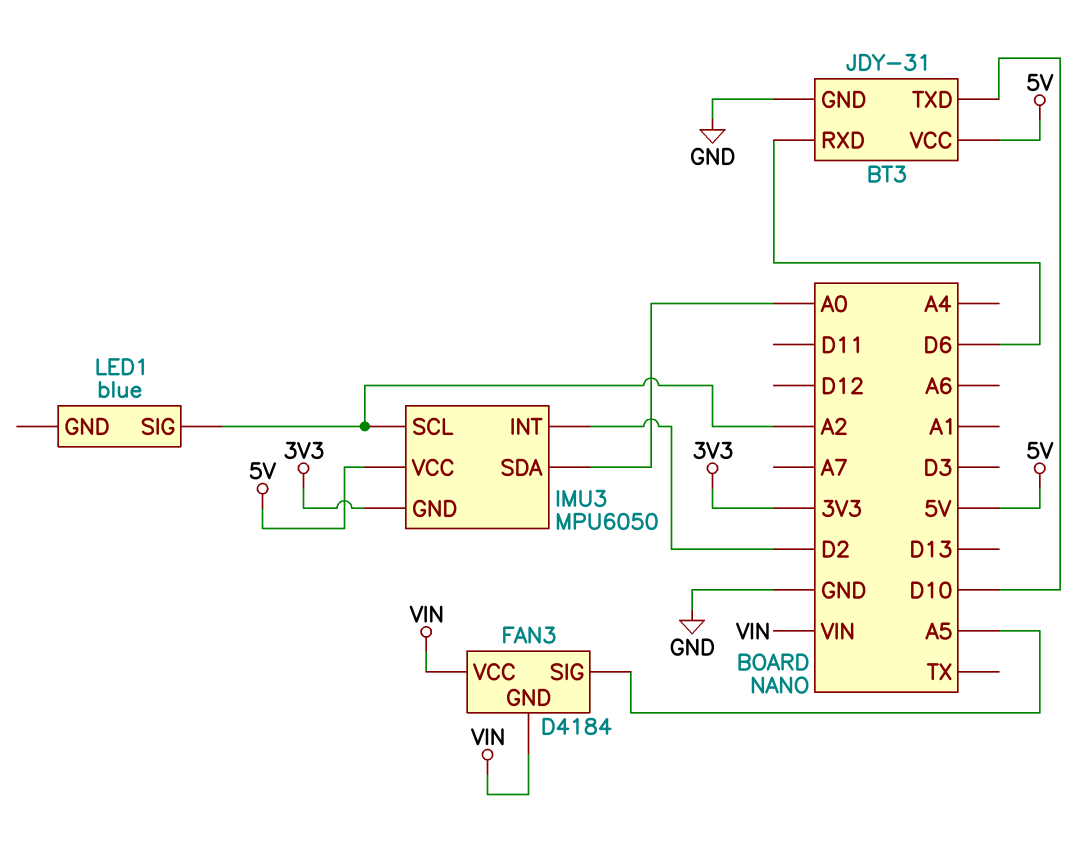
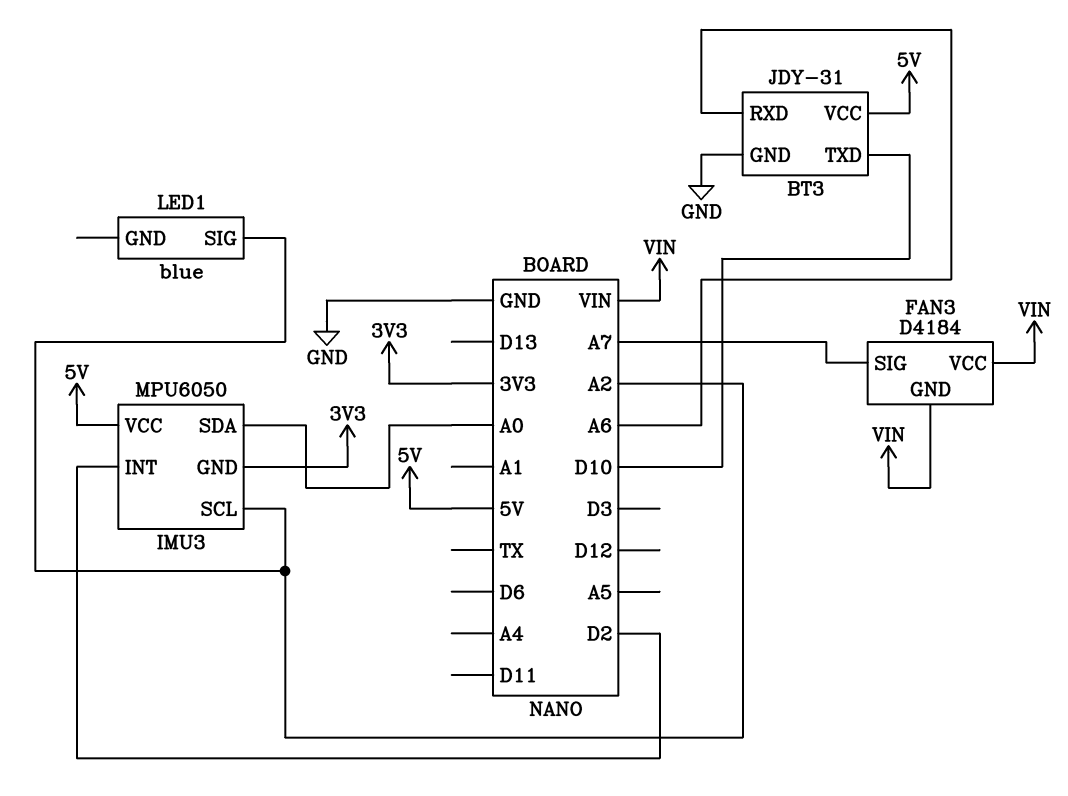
BT3 pin RXD: D6 -> A6
FAN3 pin SIG: A5 -> A7

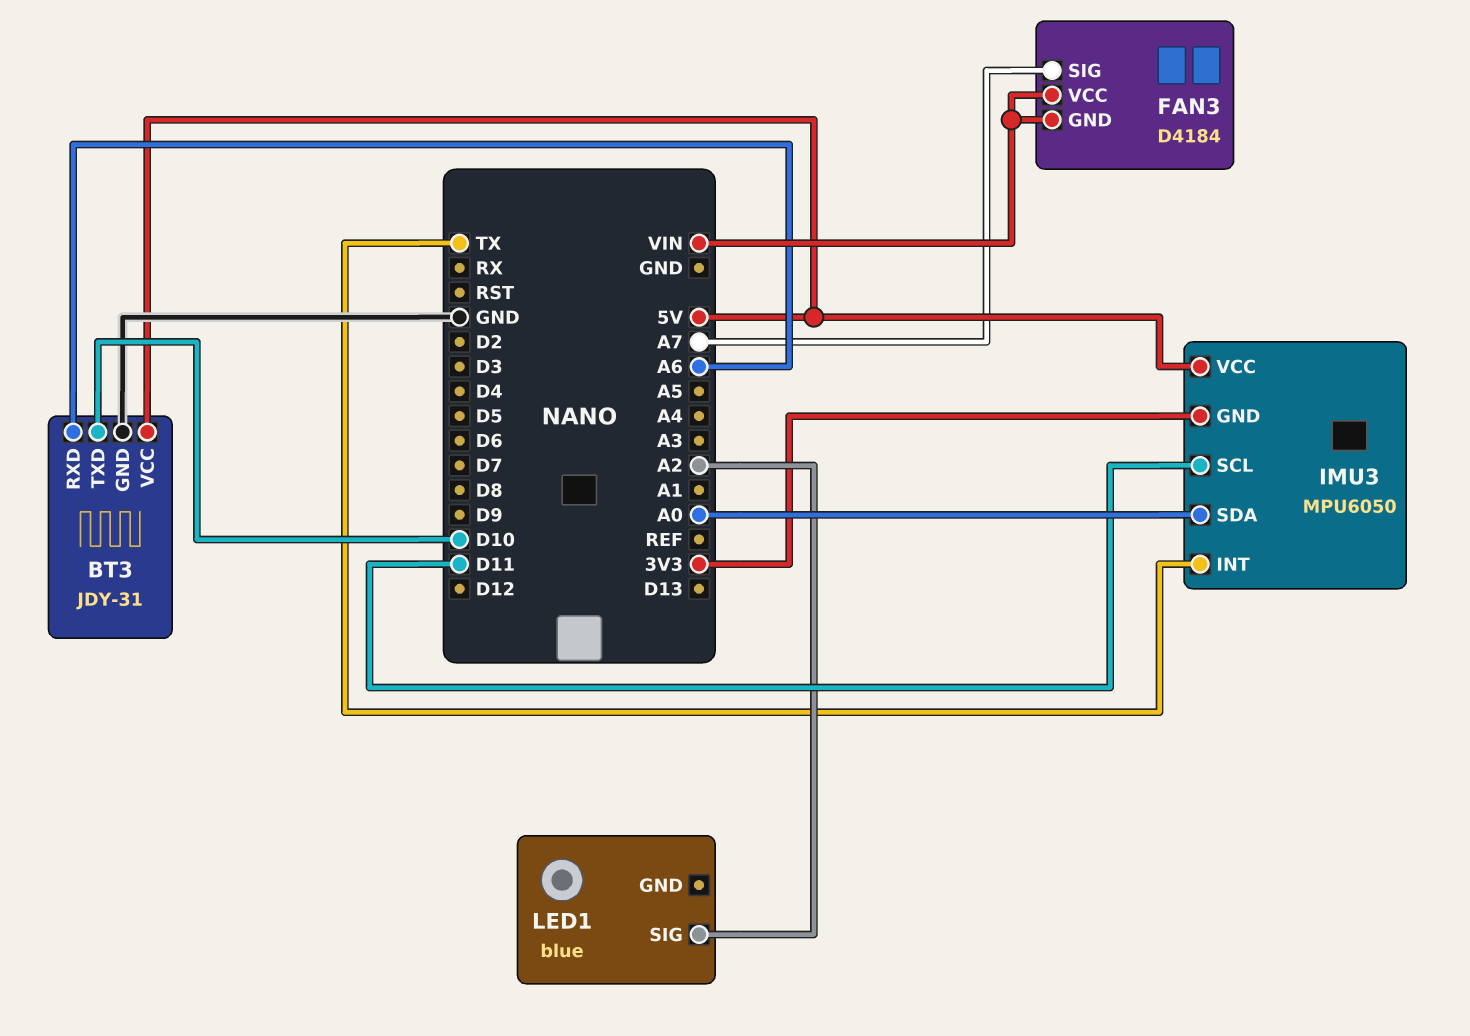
IMU3 pin INT: D2 -> TX
IMU3 pin SCL: A2 -> D11

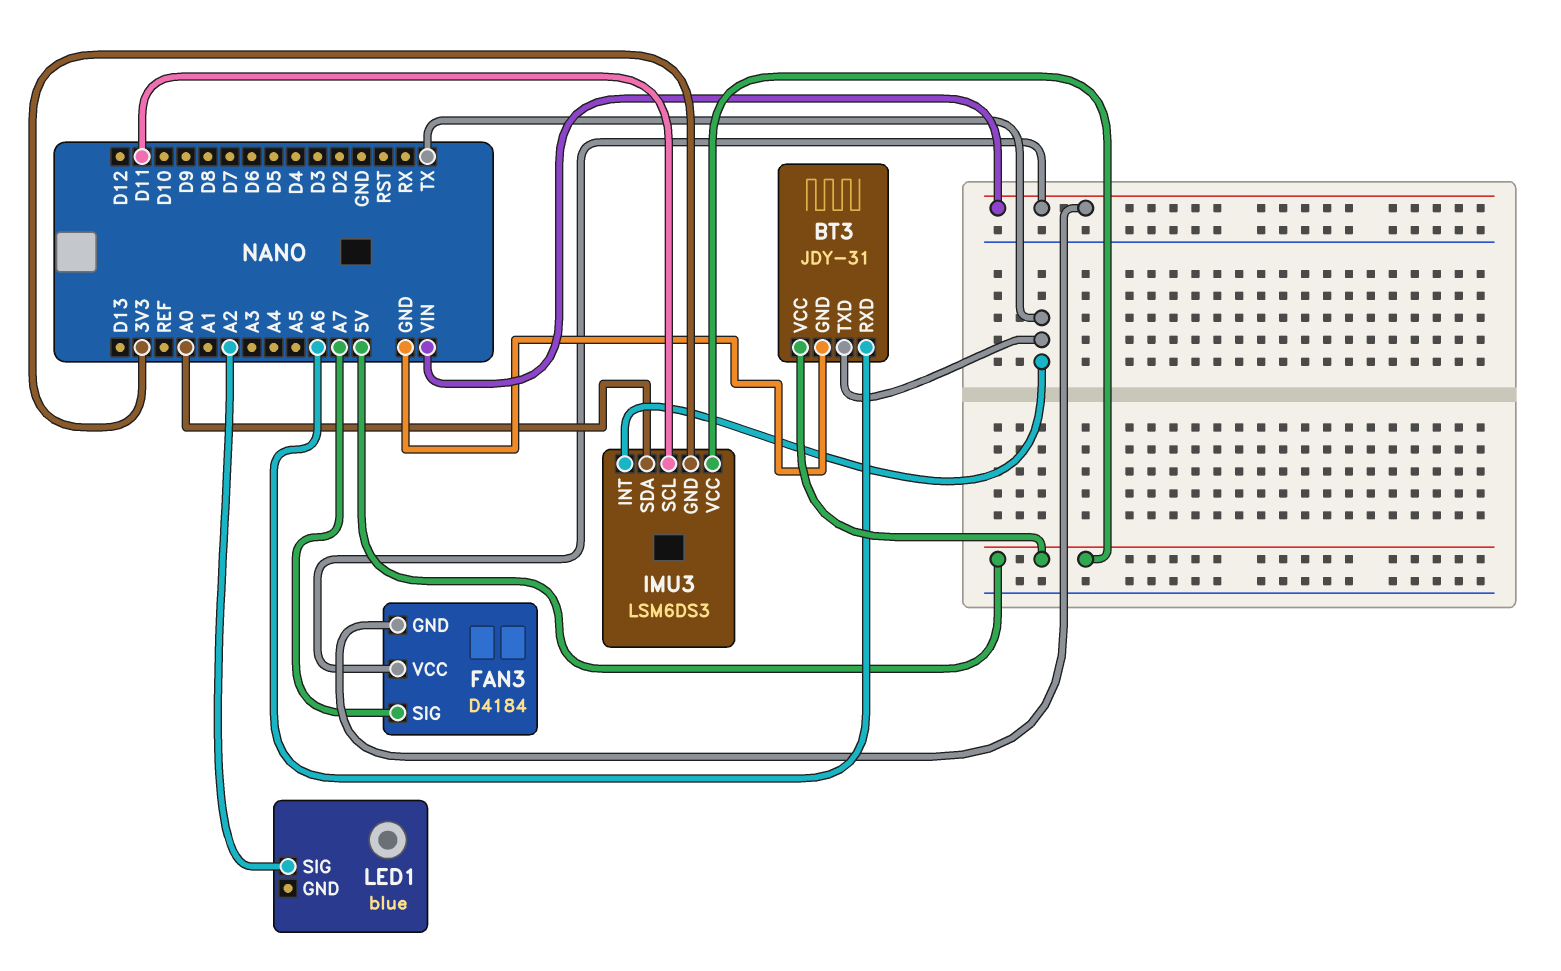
BT3 pin TXD: D10 -> TX
IMU3: MPU6050 -> LSM6DS3

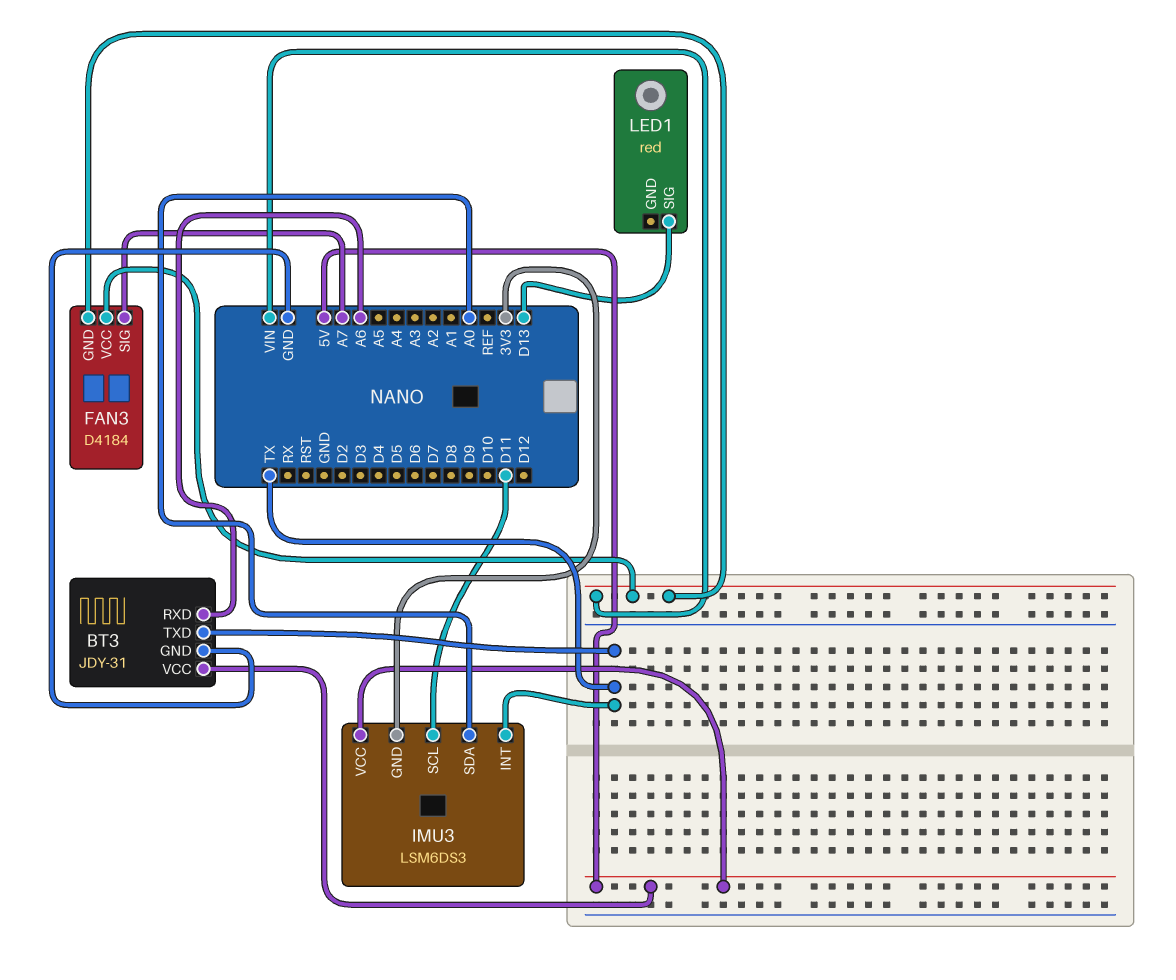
LED1: blue -> red
LED1 pin SIG: A2 -> D13

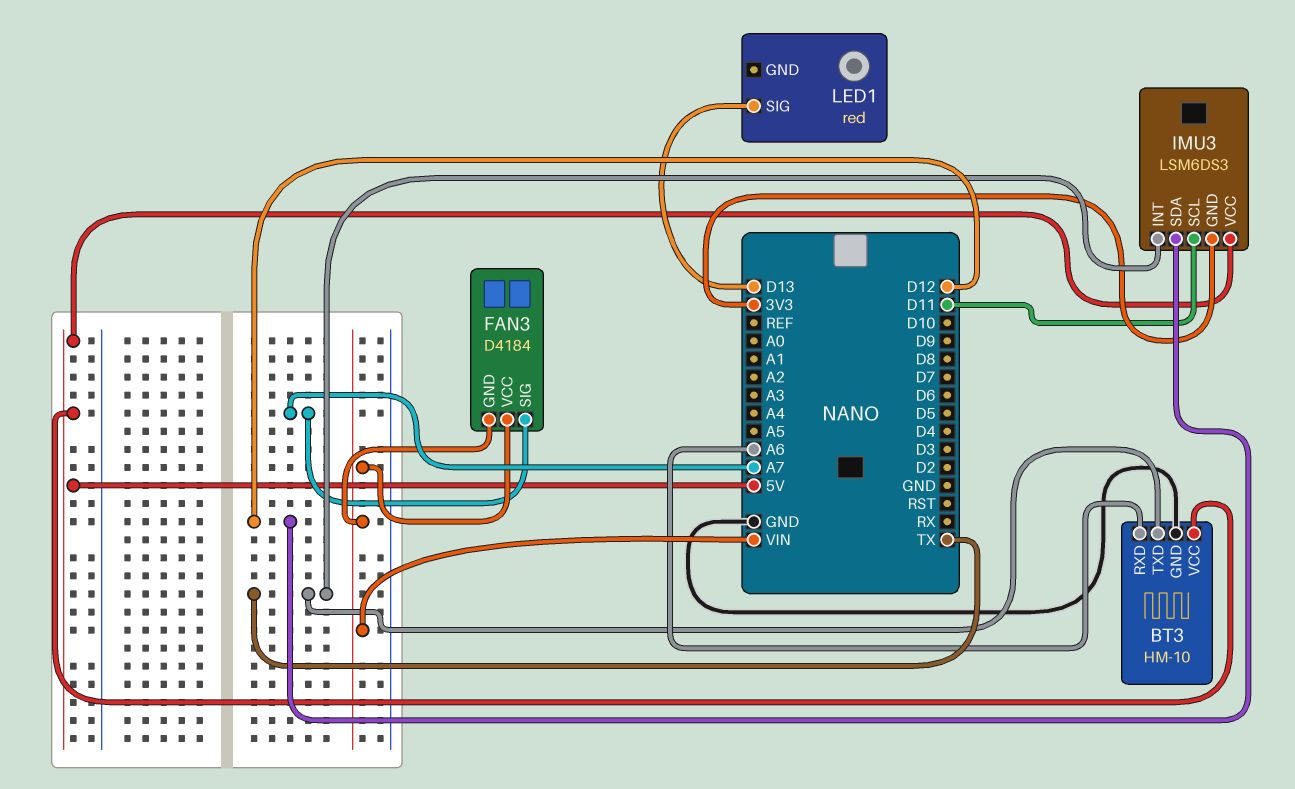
BT3: JDY-31 -> HM-10
IMU3 pin SDA: A0 -> D12

